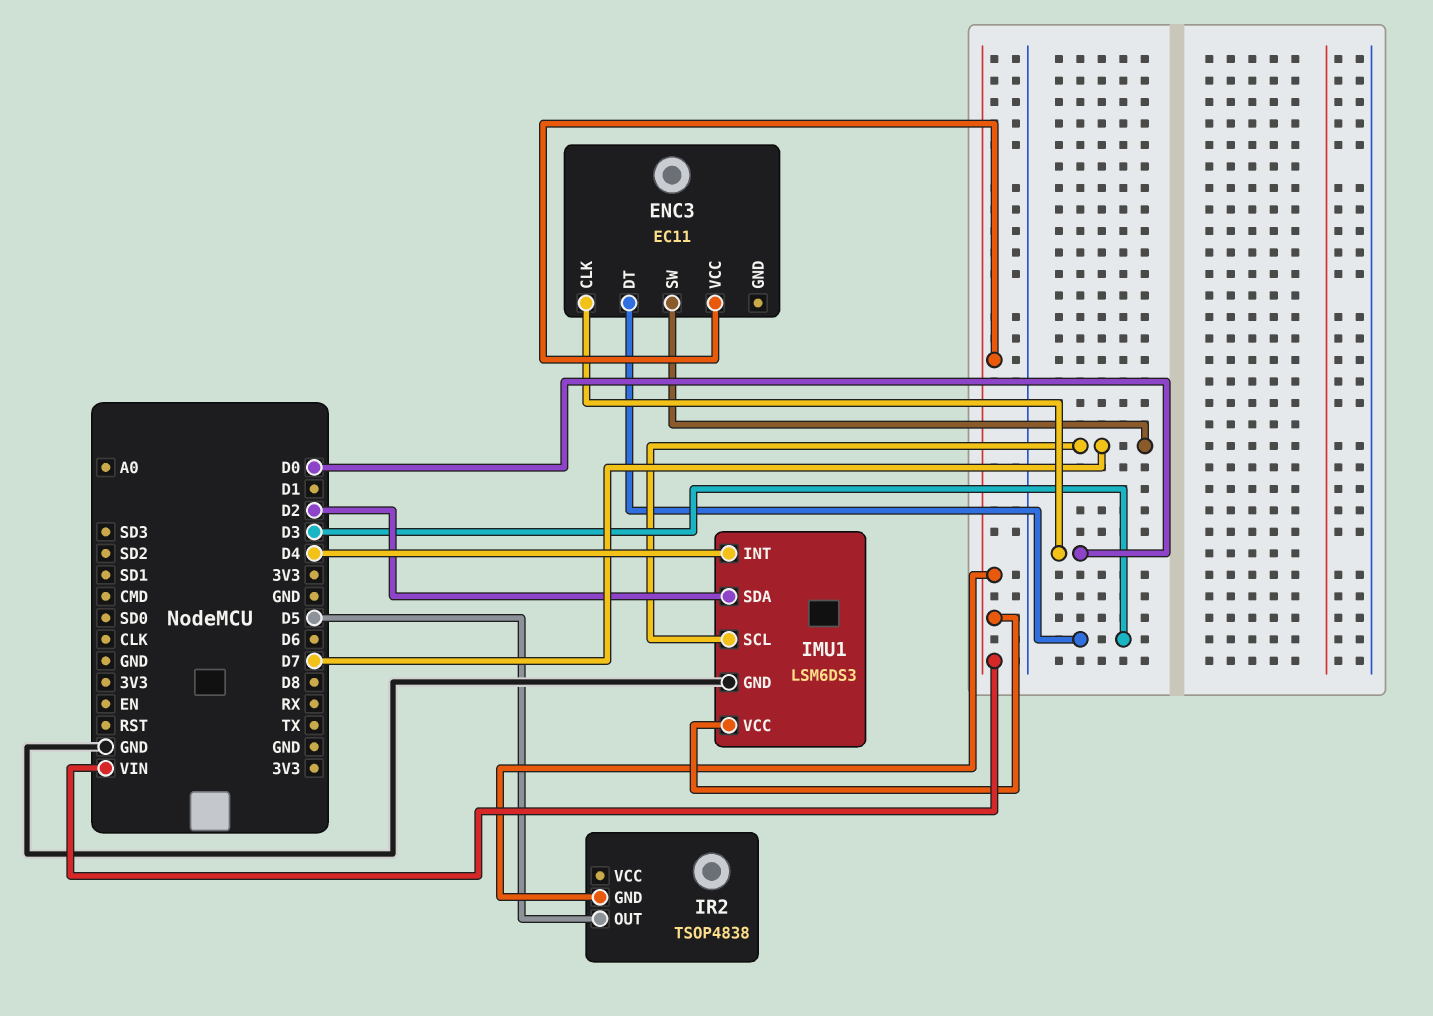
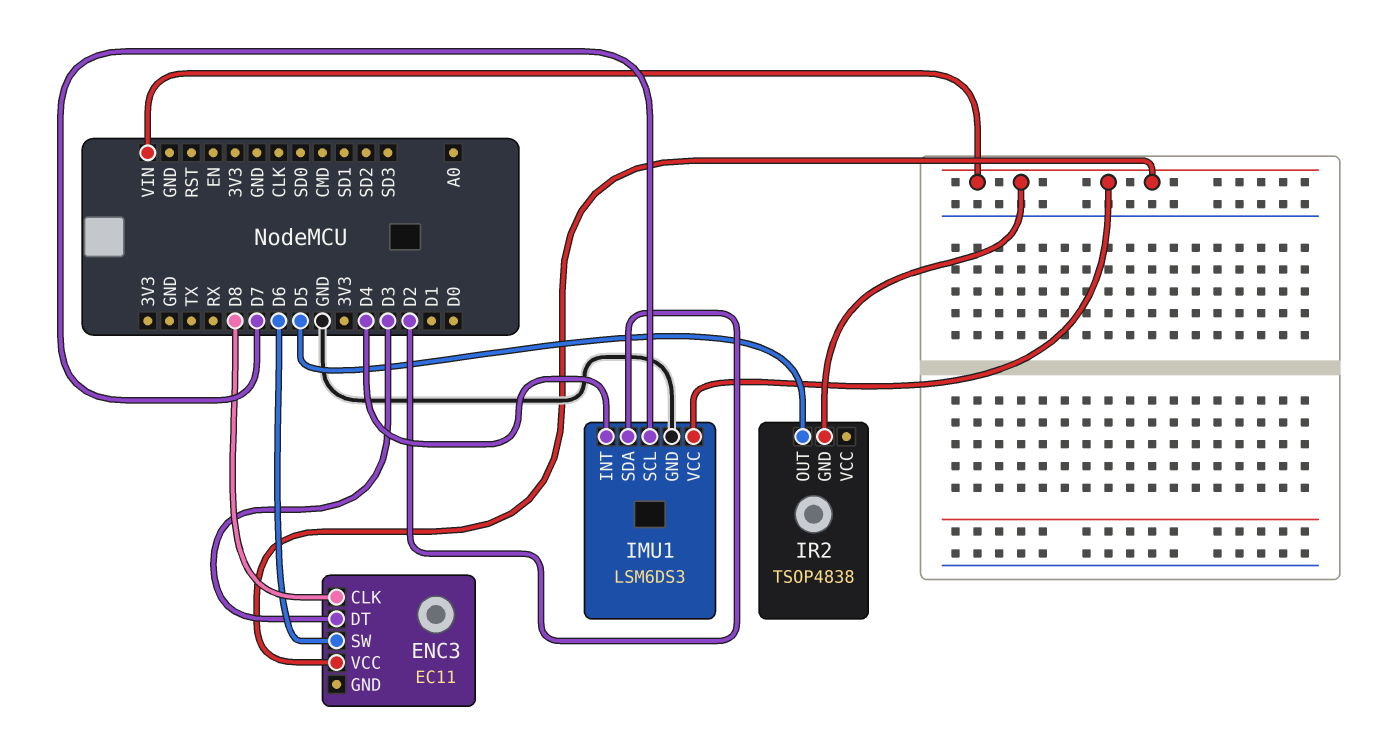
ENC3 pin CLK: D0 -> D8
ENC3 pin SW: D7 -> D6

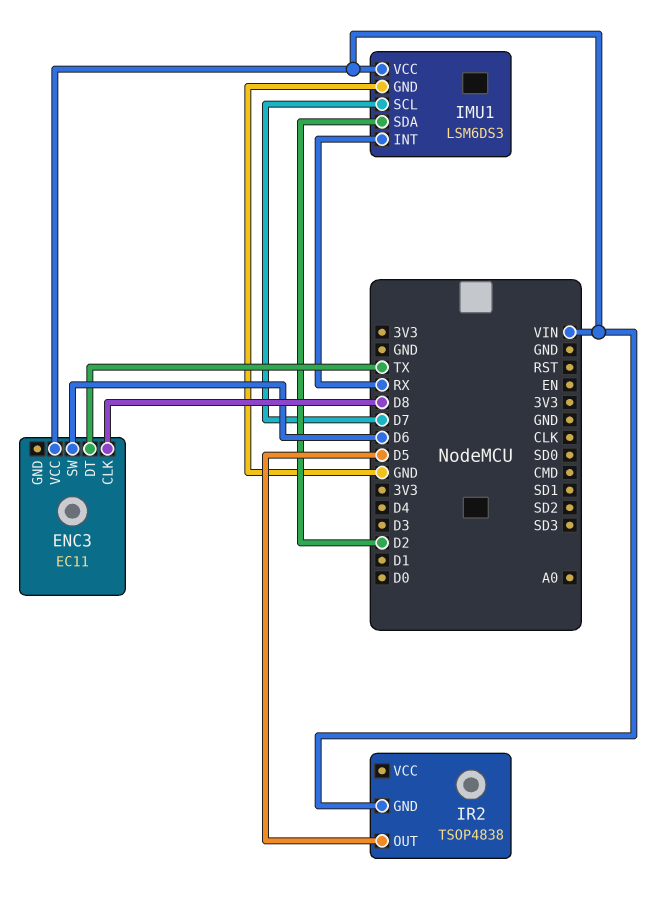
ENC3 pin DT: D3 -> TX
IMU1 pin INT: D4 -> RX

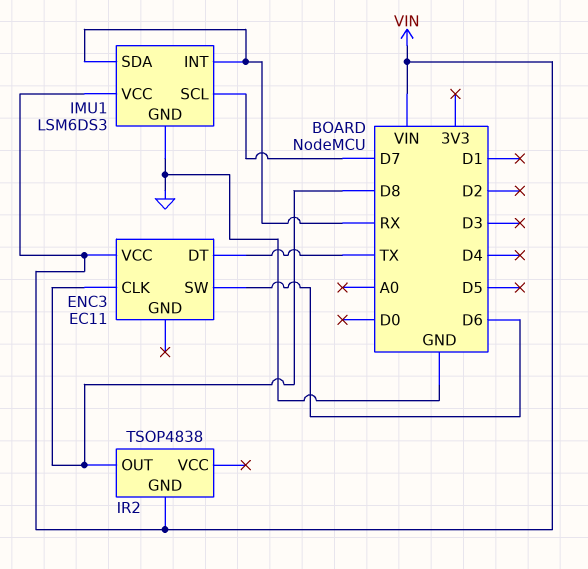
IMU1 pin SDA: D2 -> RX
IR2 pin OUT: D5 -> D8

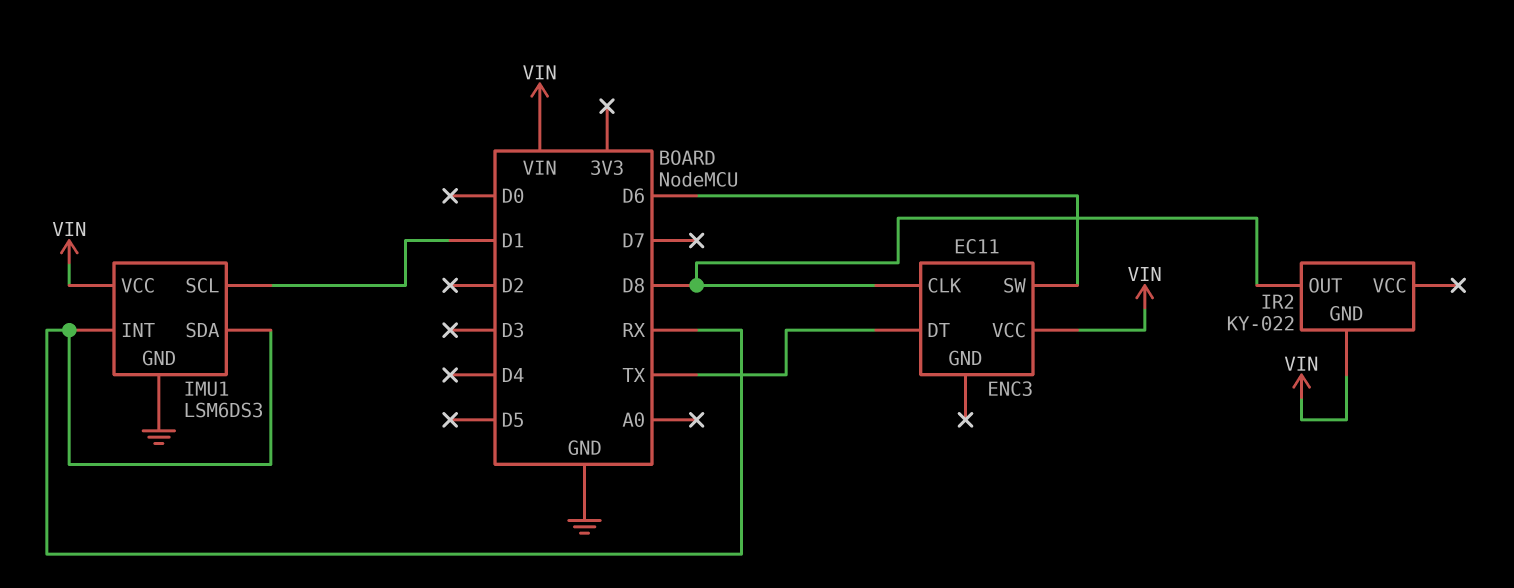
IMU1 pin SCL: D7 -> D1
IR2: TSOP4838 -> KY-022

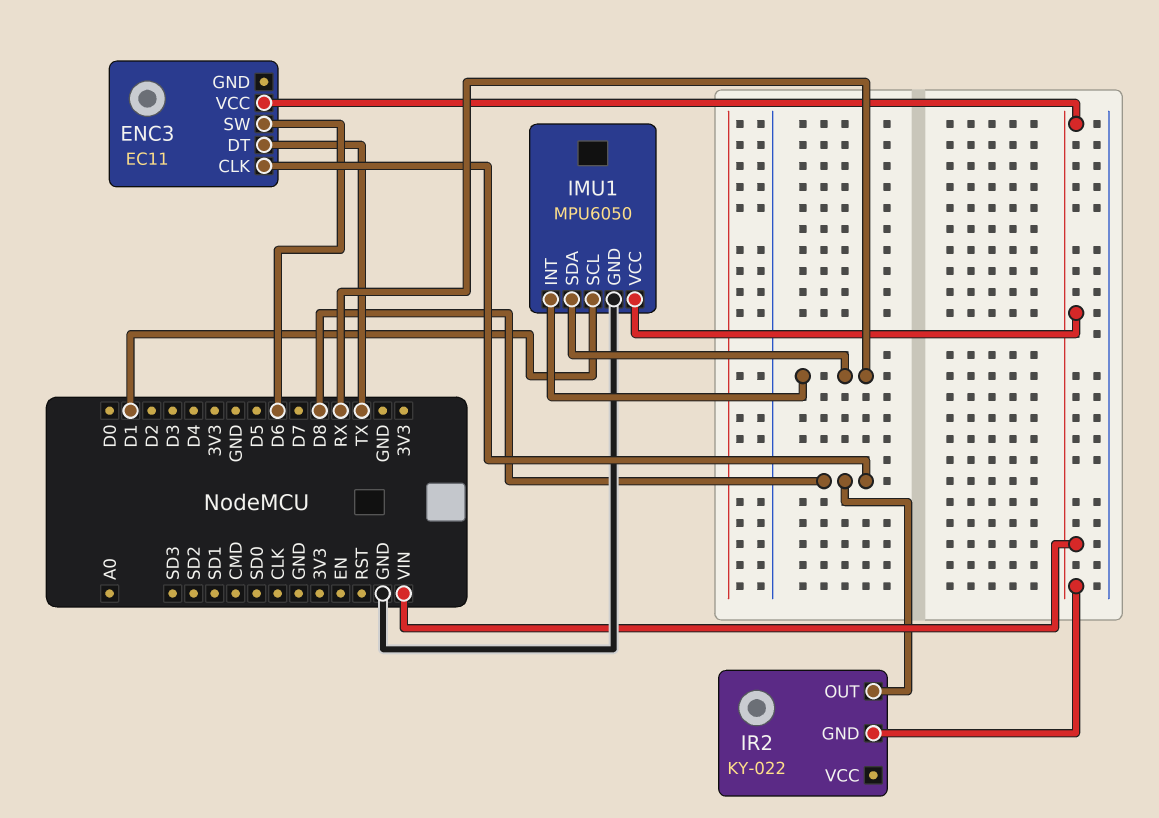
IMU1: LSM6DS3 -> MPU6050

